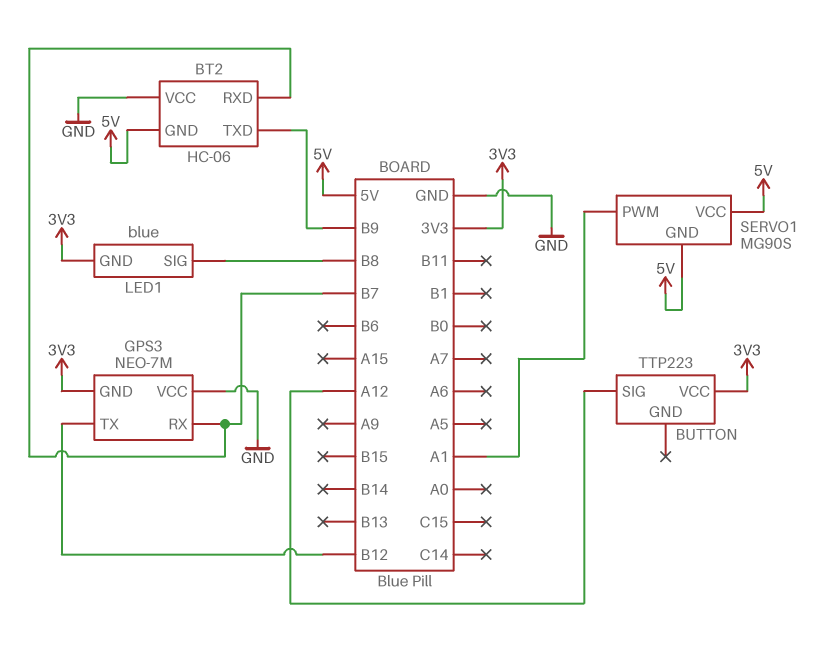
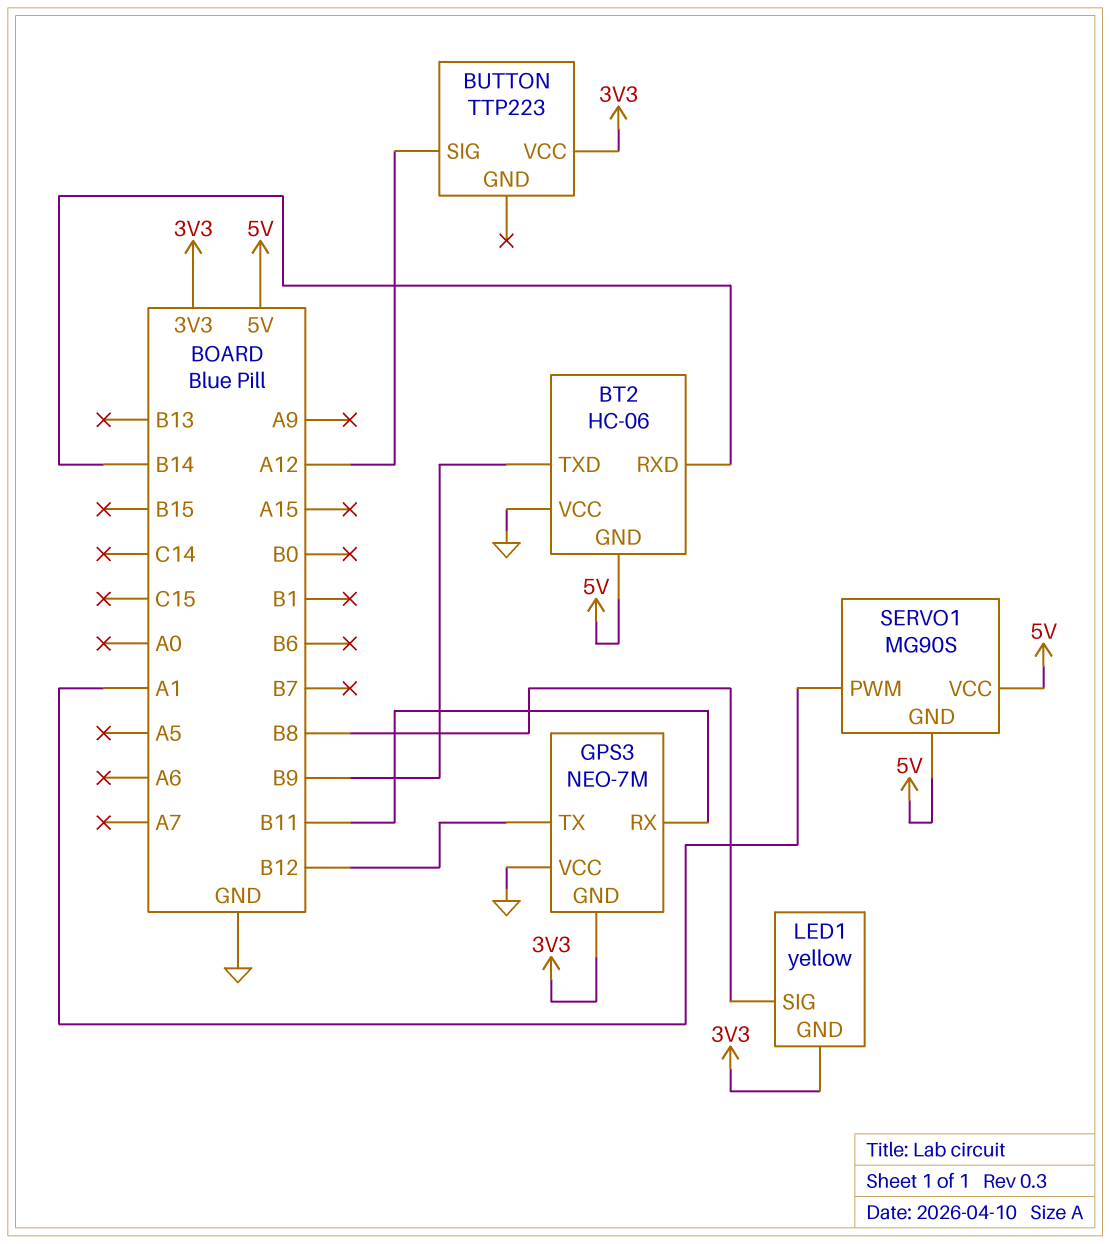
BT2 pin RXD: B7 -> B14
GPS3 pin RX: B7 -> B11
LED1: blue -> yellow

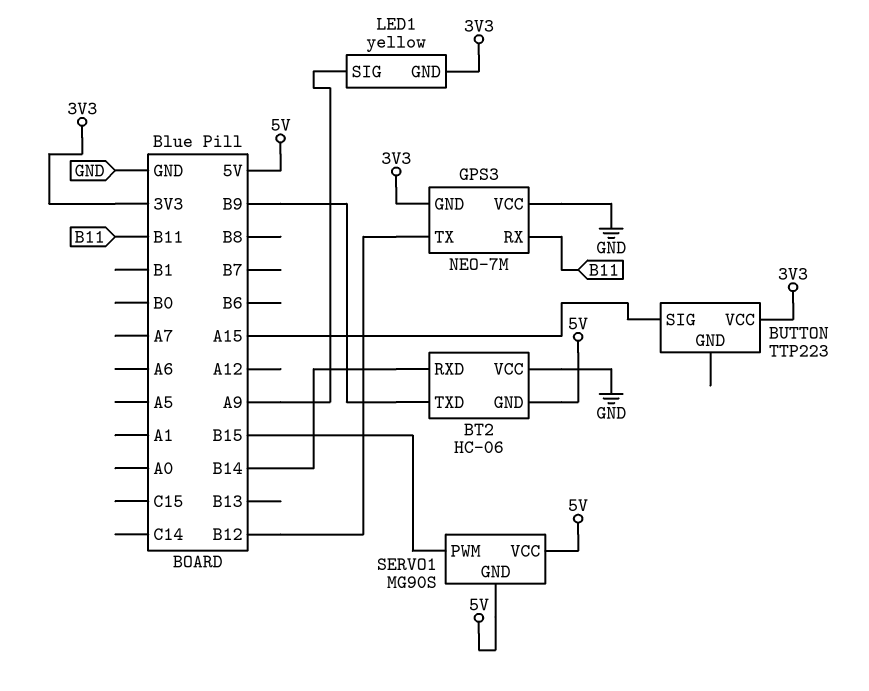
BUTTON pin SIG: A12 -> A15
LED1 pin SIG: B8 -> A9
SERVO1 pin PWM: A1 -> B15

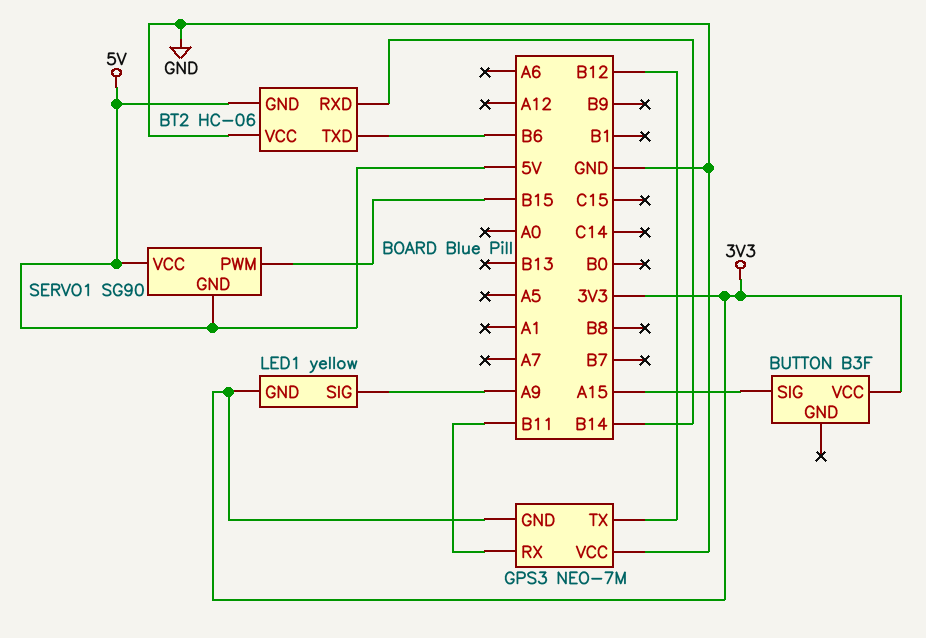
BT2 pin TXD: B9 -> B6
BUTTON: TTP223 -> B3F
SERVO1: MG90S -> SG90

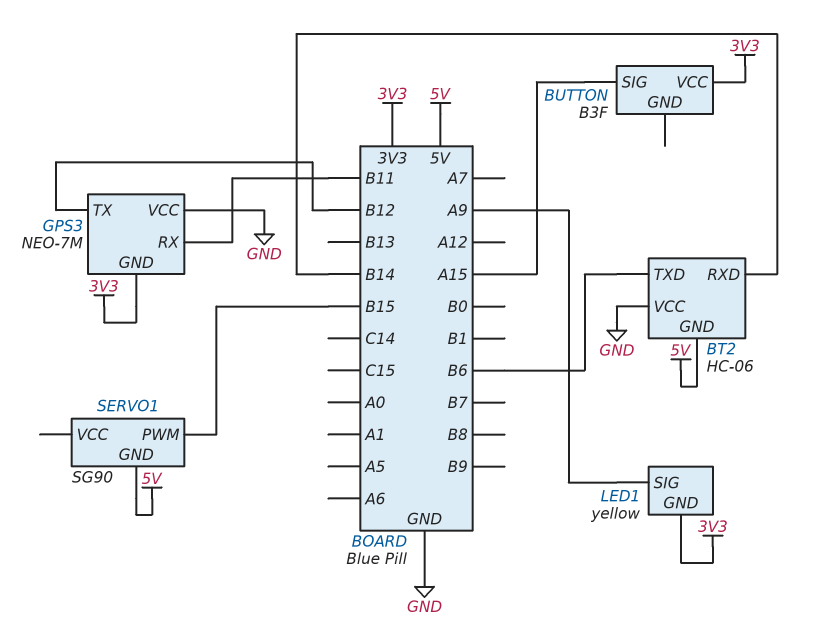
SERVO1 pin VCC: 5V -> none

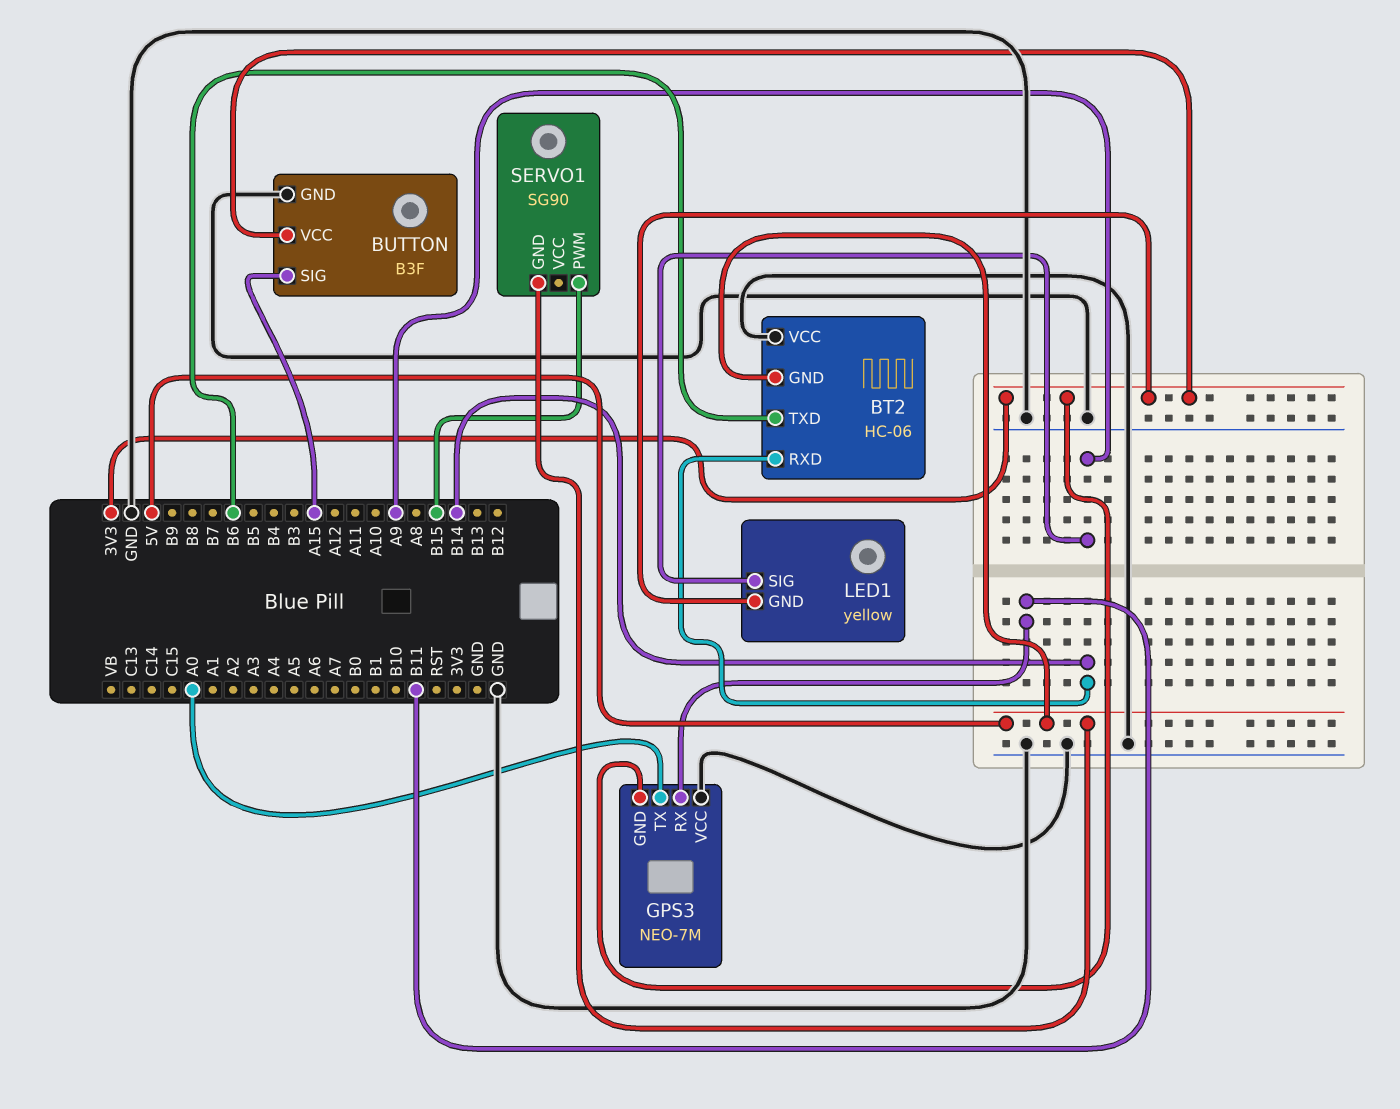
BUTTON pin GND: none -> GND
GPS3 pin TX: B12 -> A0

